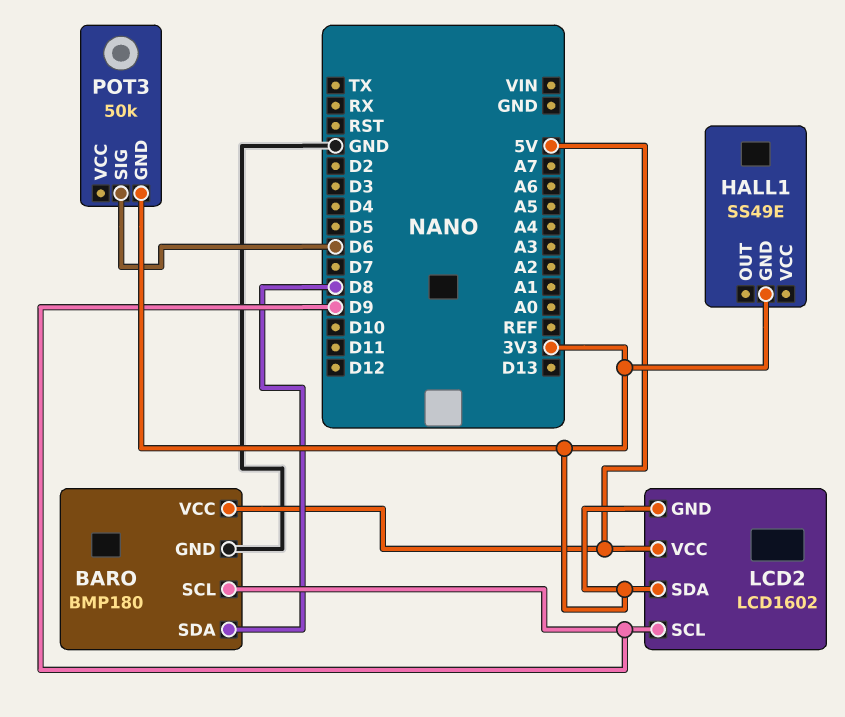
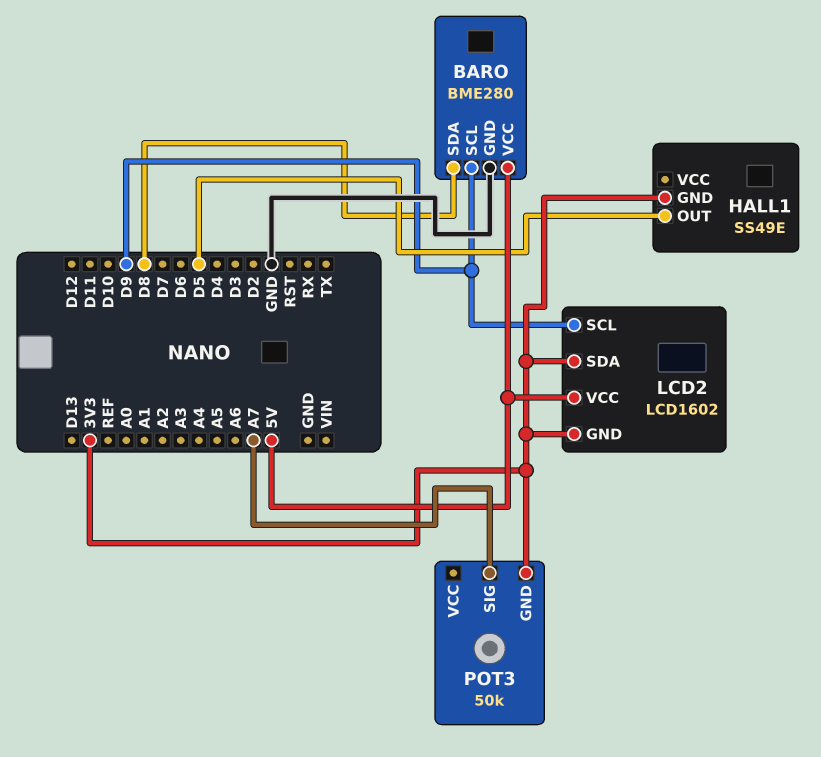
BARO: BMP180 -> BME280
HALL1 pin OUT: none -> D5
POT3 pin SIG: D6 -> A7

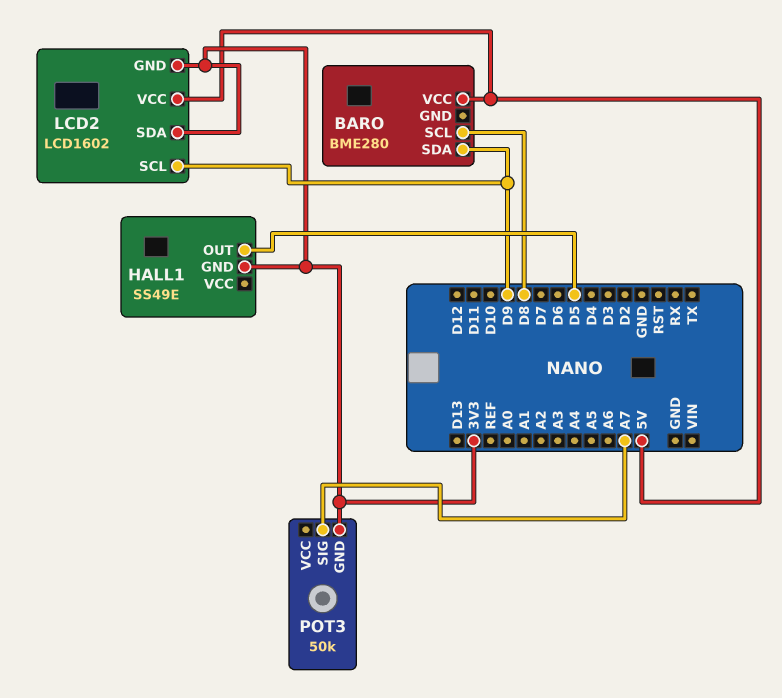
BARO pin GND: GND -> none
BARO pin SCL: D9 -> D8
BARO pin SDA: D8 -> D9

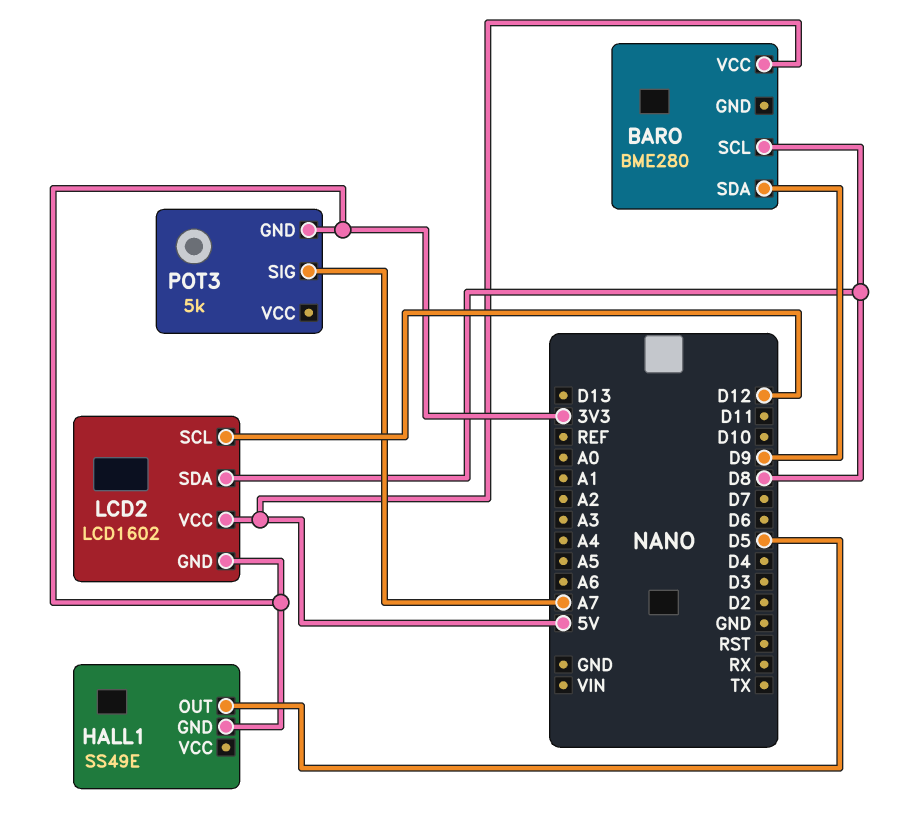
LCD2 pin SCL: D9 -> D12
LCD2 pin SDA: 3V3 -> D8
POT3: 50k -> 5k

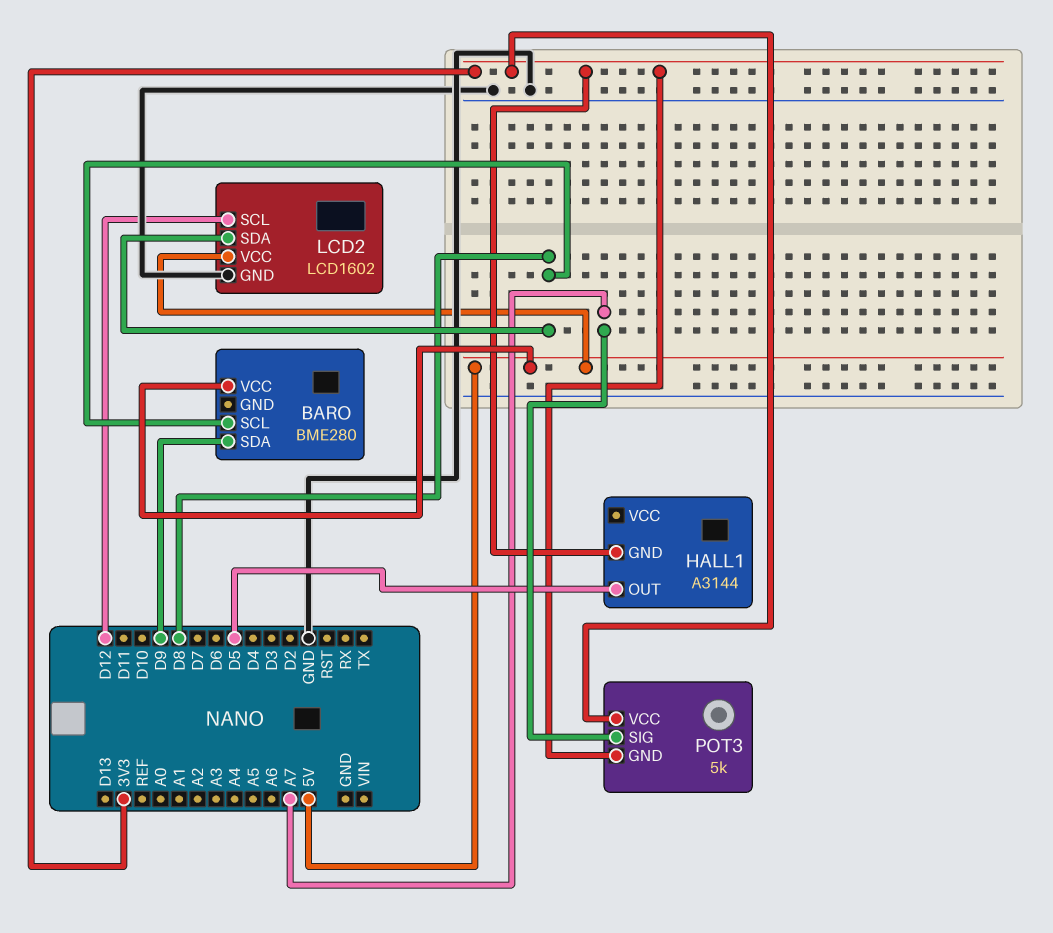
HALL1: SS49E -> A3144
LCD2 pin GND: 3V3 -> GND
POT3 pin VCC: none -> 3V3

